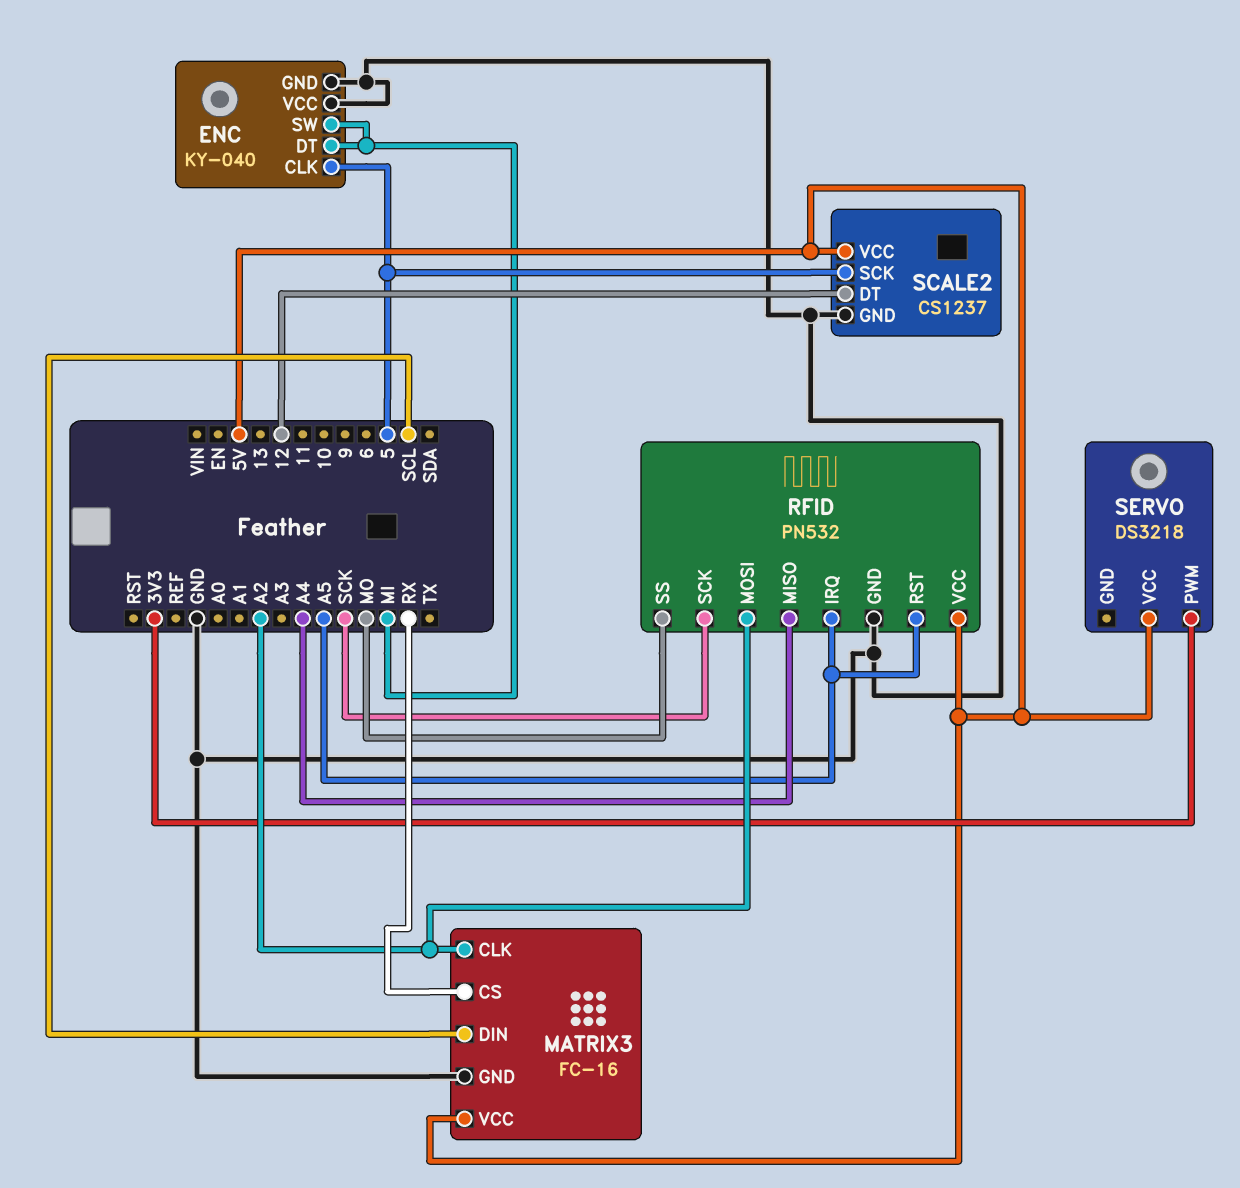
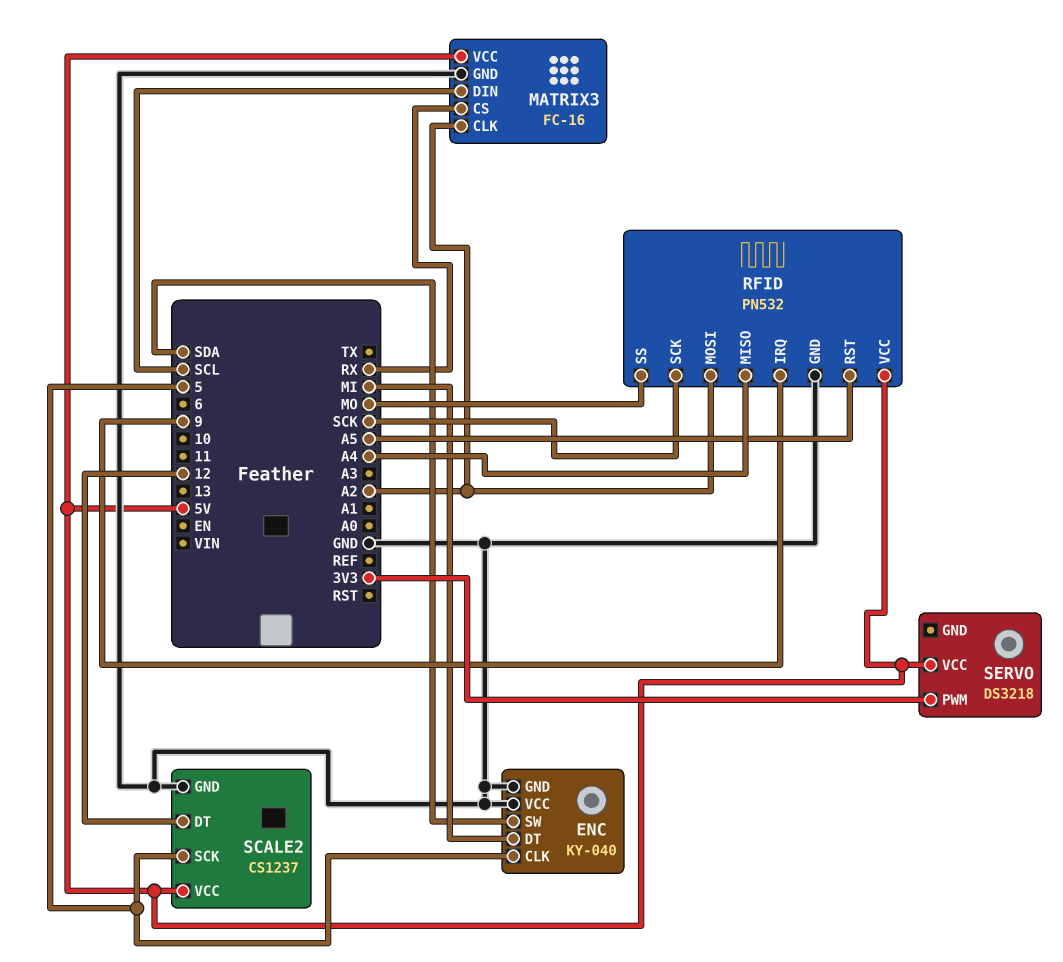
ENC pin SW: MI -> SDA
RFID pin IRQ: A5 -> 9

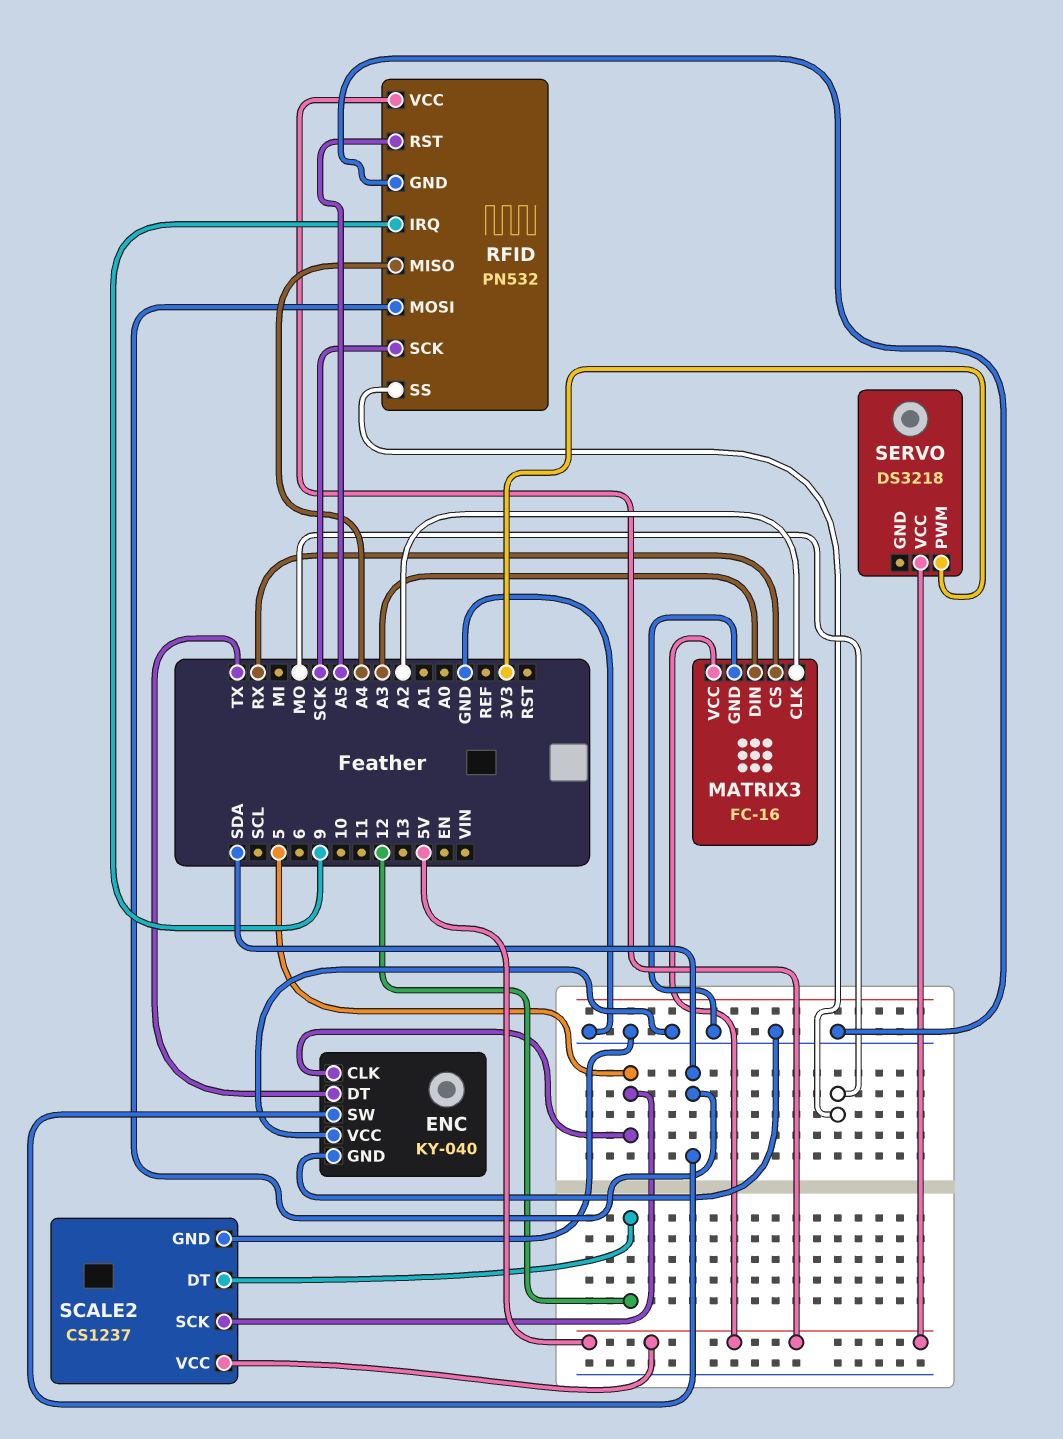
ENC pin DT: MI -> TX
MATRIX3 pin DIN: SCL -> A3
RFID pin MOSI: A2 -> SDA

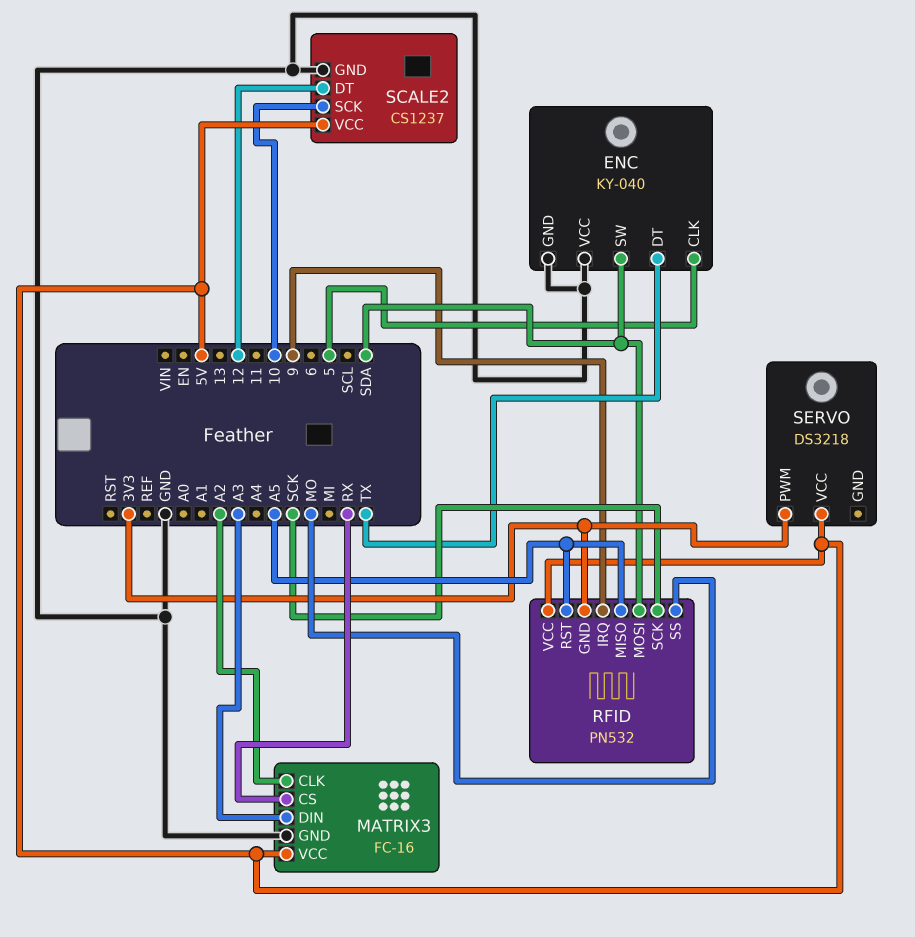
RFID pin GND: GND -> 3V3
RFID pin MISO: A4 -> A5
SCALE2 pin SCK: 5 -> 10

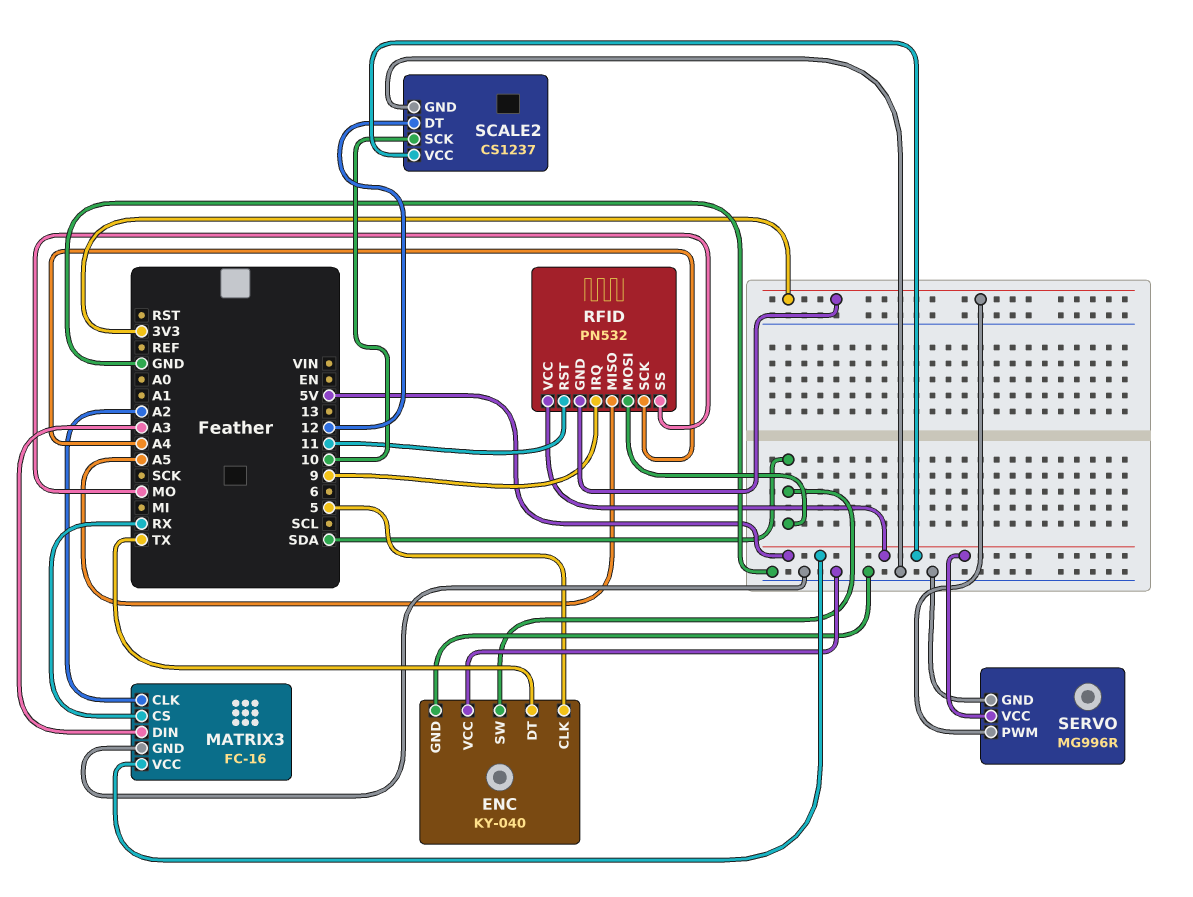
RFID pin RST: A5 -> 11
RFID pin SCK: SCK -> A4
SERVO: DS3218 -> MG996R
SERVO pin GND: none -> GND

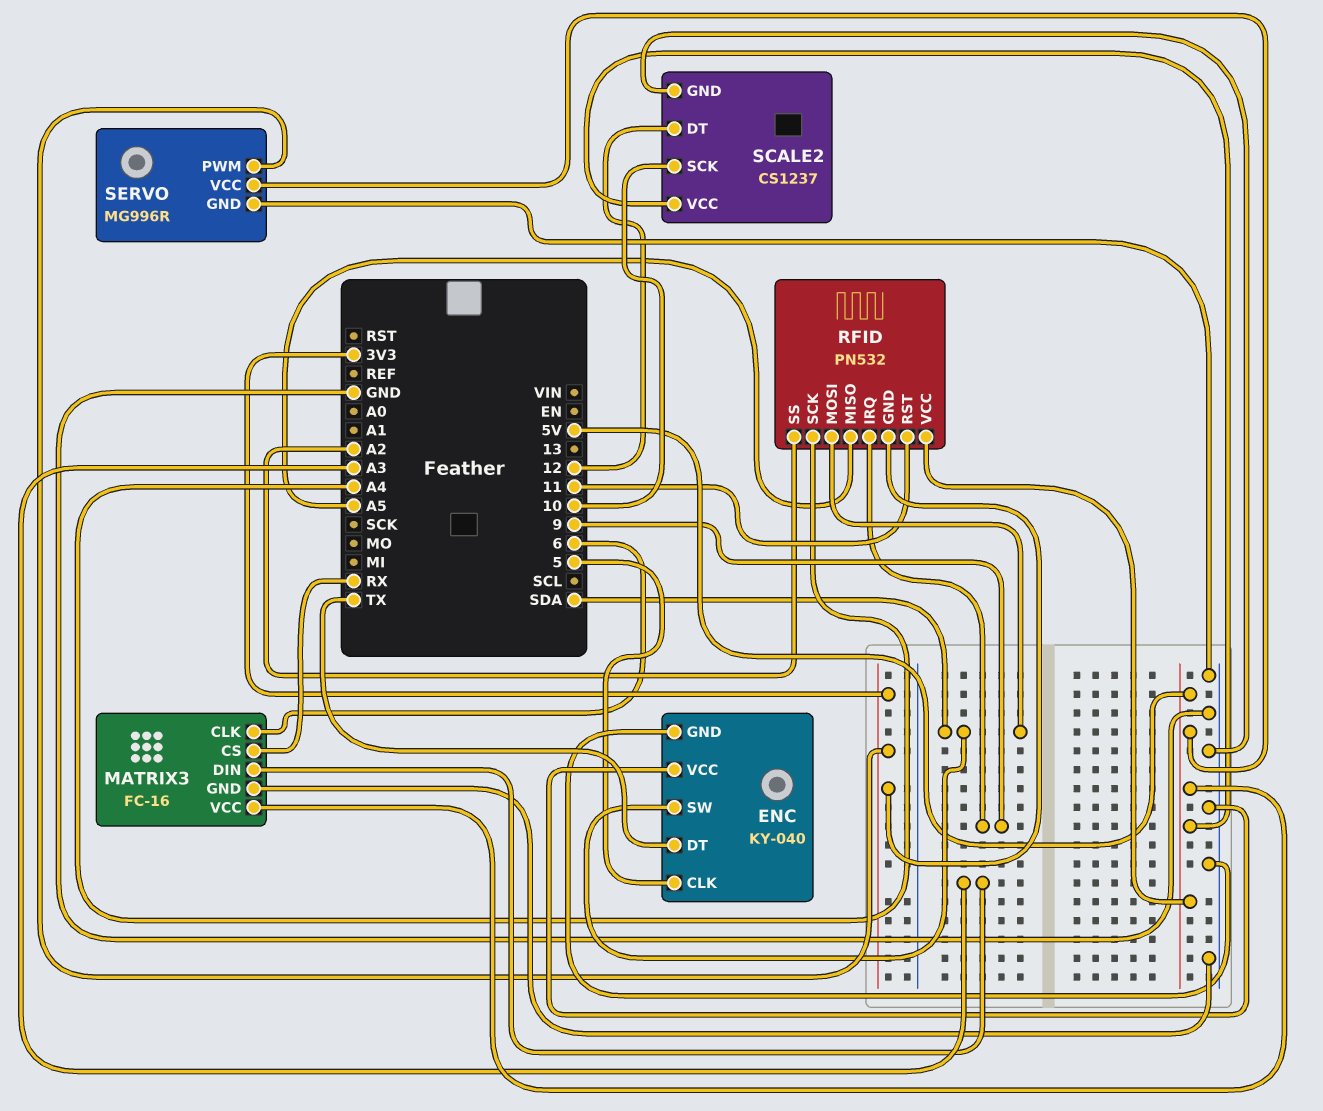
MATRIX3 pin CLK: A2 -> 6
RFID pin SS: MO -> A2

